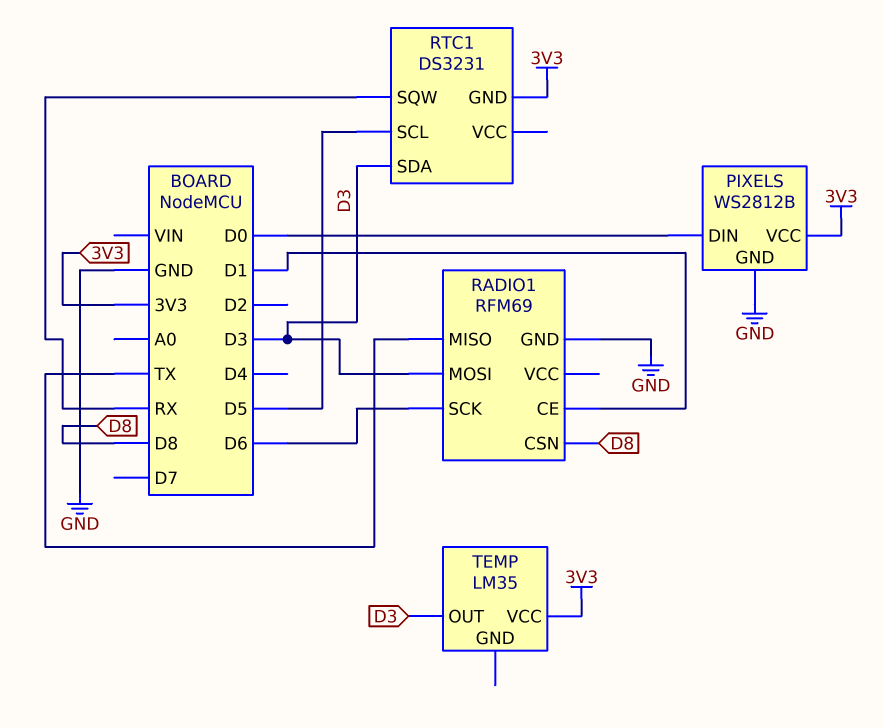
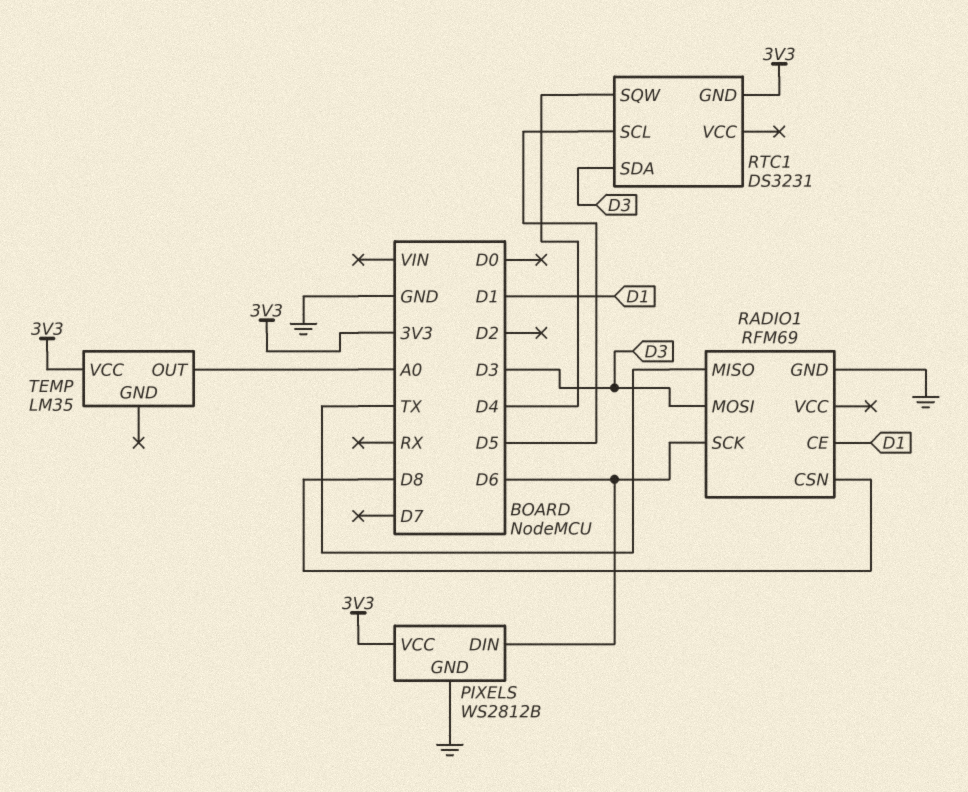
PIXELS pin DIN: D0 -> D6
RTC1 pin SQW: RX -> D4
TEMP pin OUT: D3 -> A0

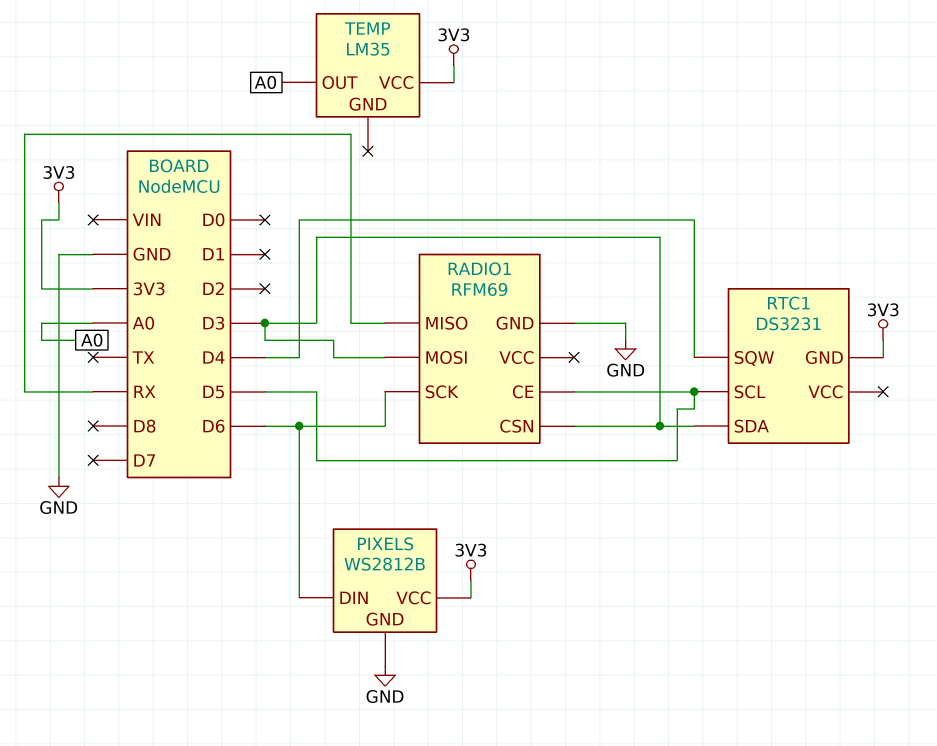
RADIO1 pin CE: D1 -> D5
RADIO1 pin CSN: D8 -> D3
RADIO1 pin MISO: TX -> RX

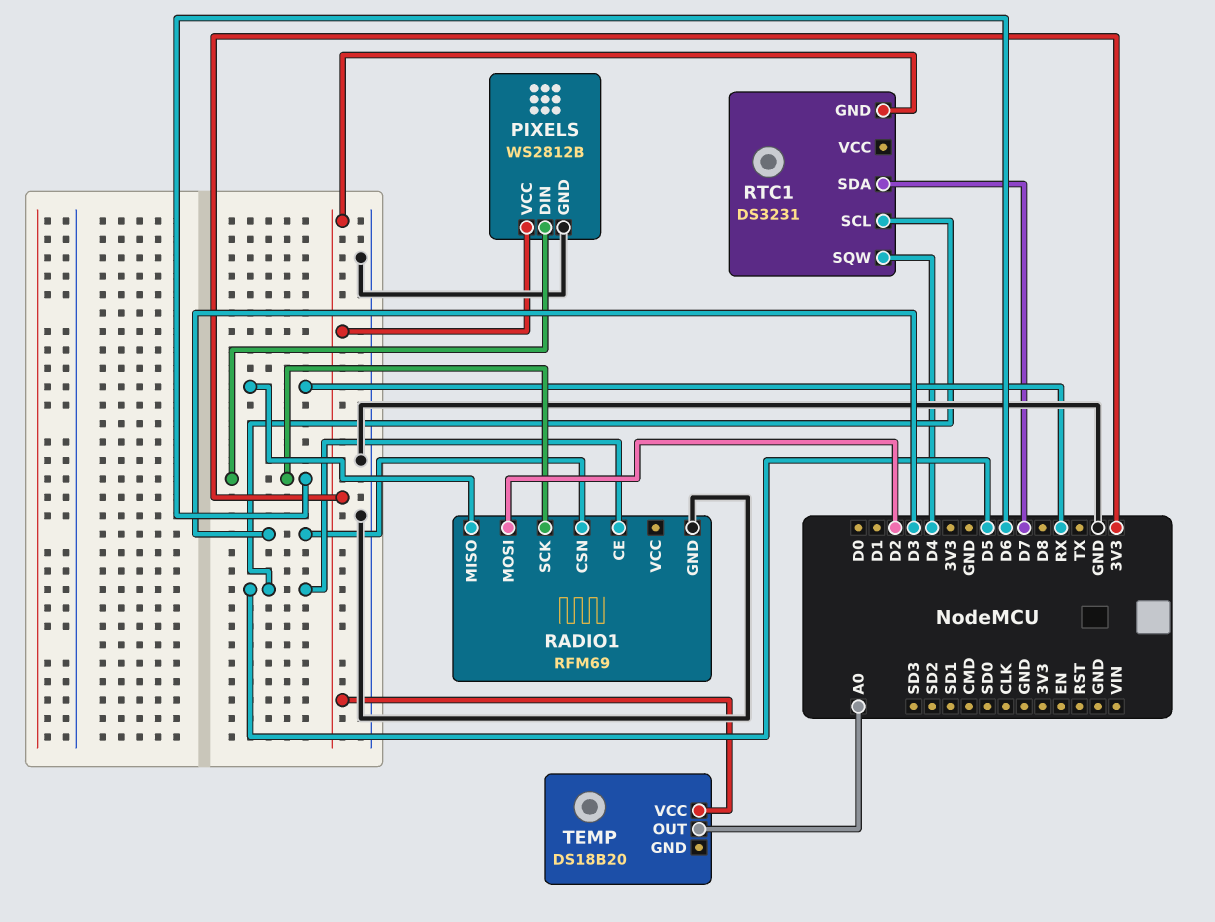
RADIO1 pin MOSI: D3 -> D2
RTC1 pin SDA: D3 -> D7
TEMP: LM35 -> DS18B20

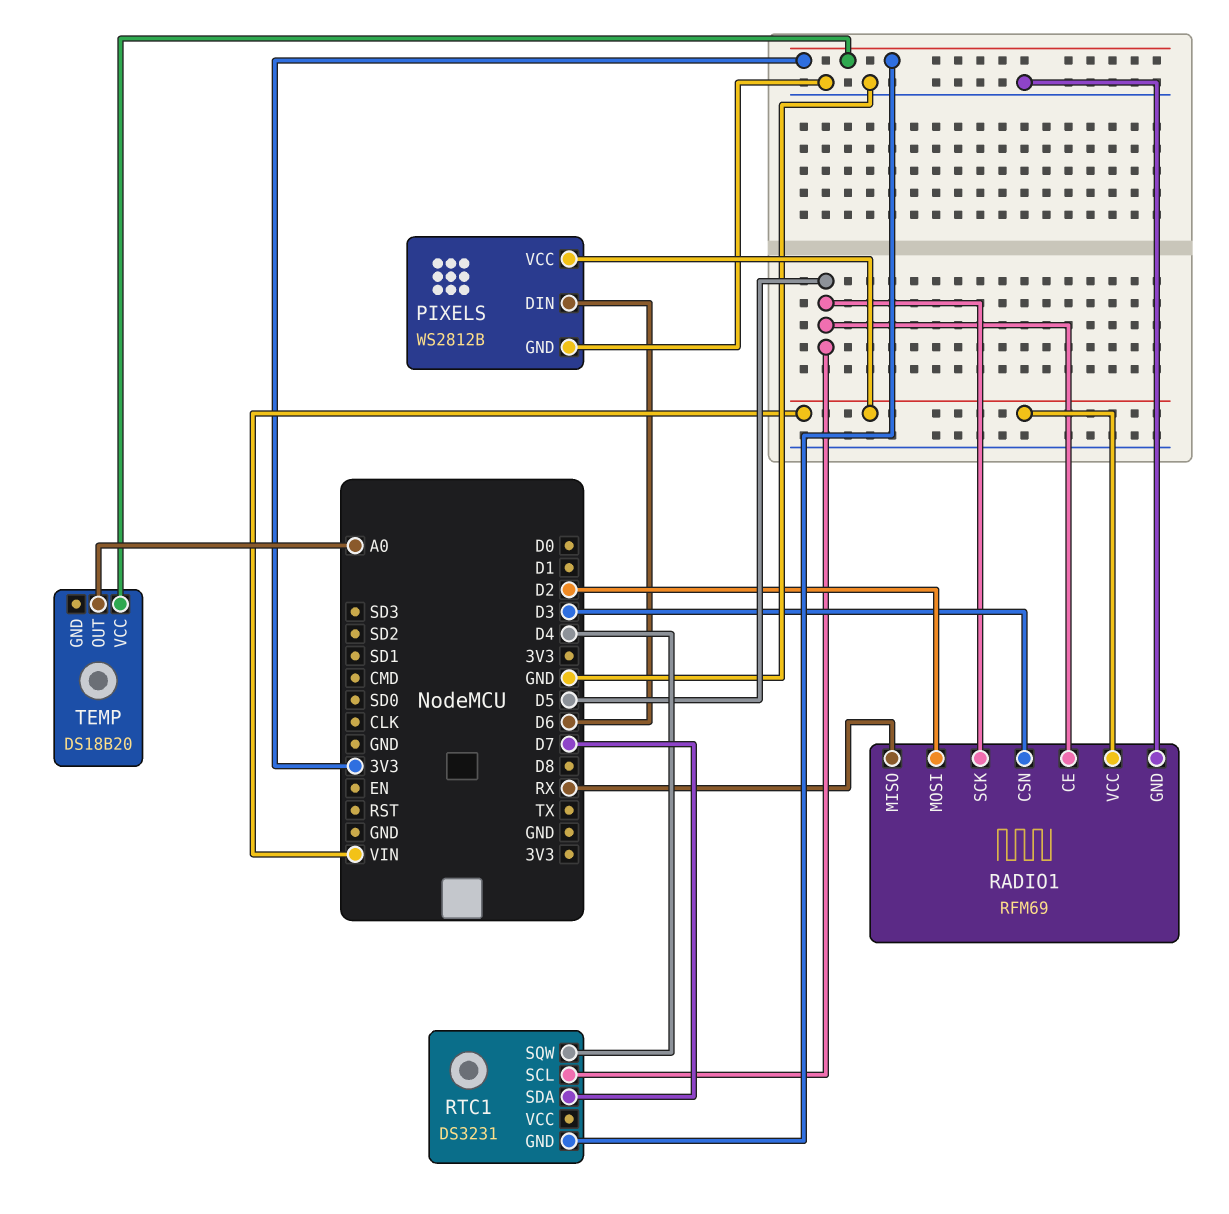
PIXELS pin VCC: 3V3 -> VIN
RADIO1 pin SCK: D6 -> D5
RADIO1 pin VCC: none -> VIN

